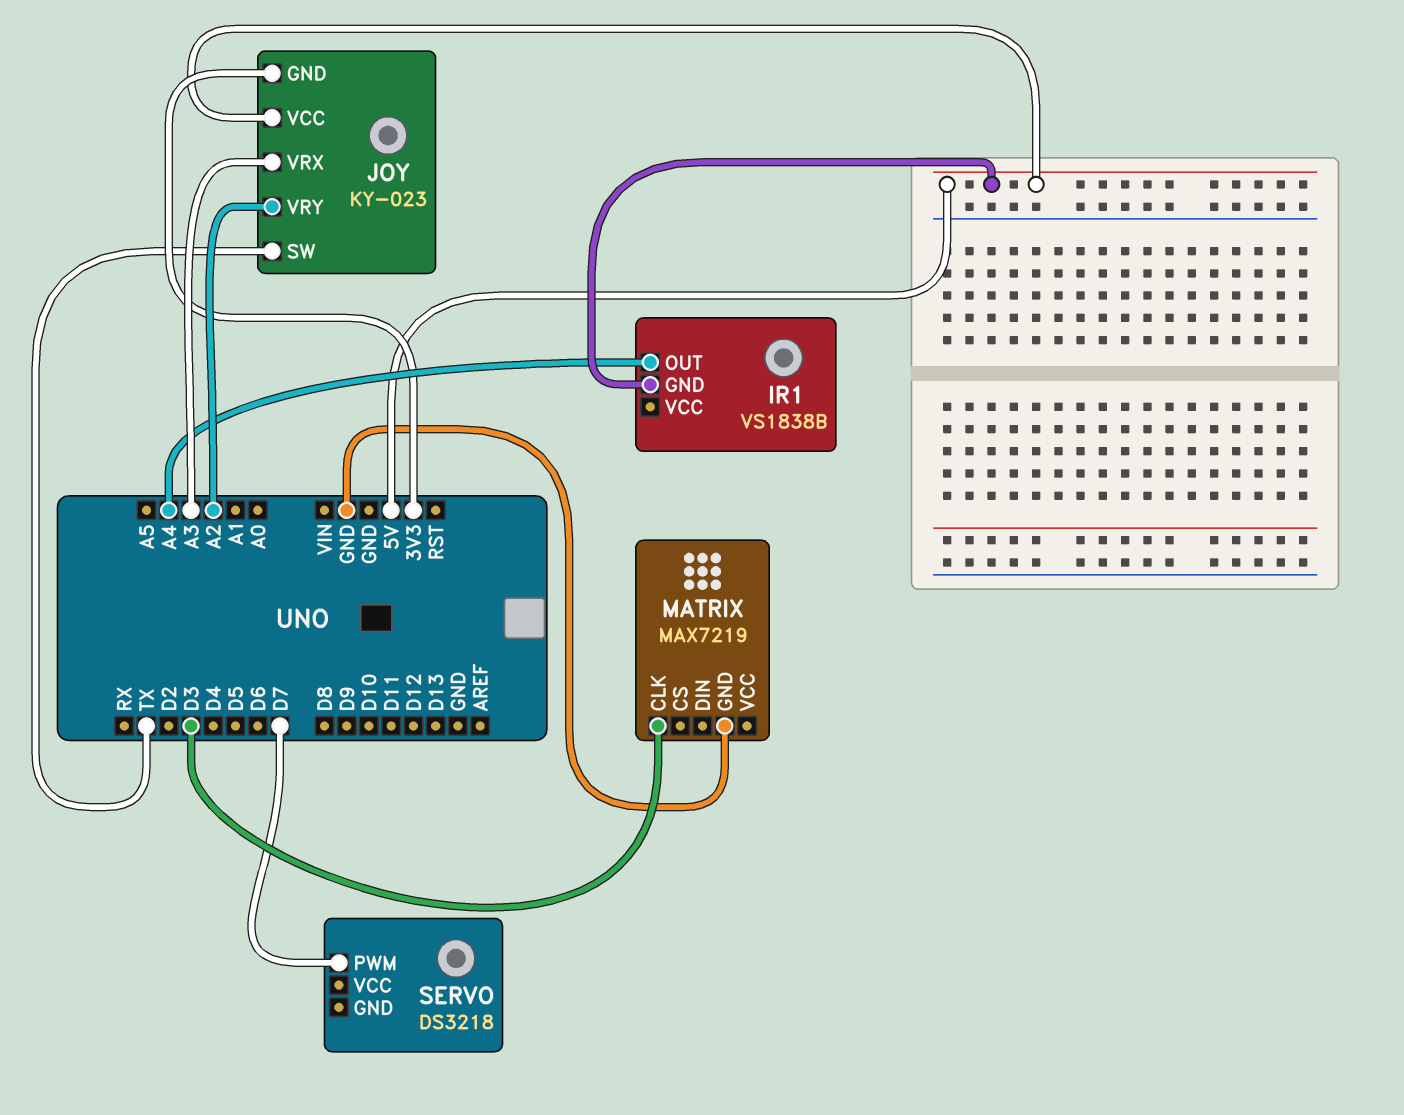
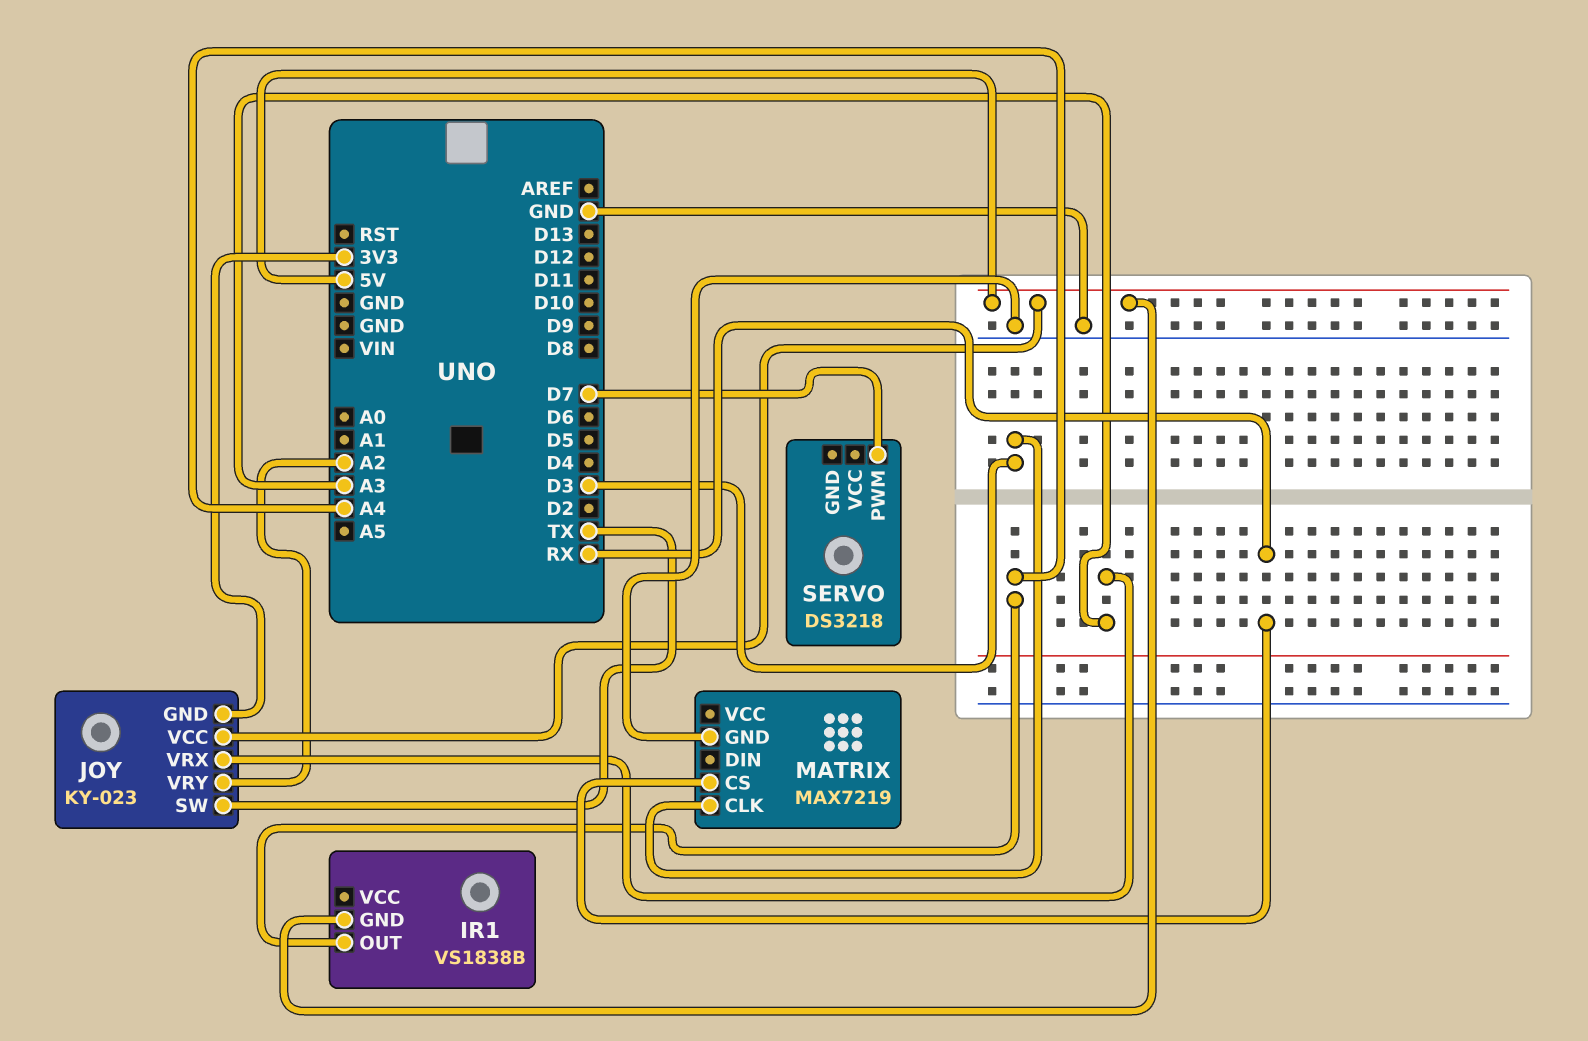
MATRIX pin CS: none -> RX

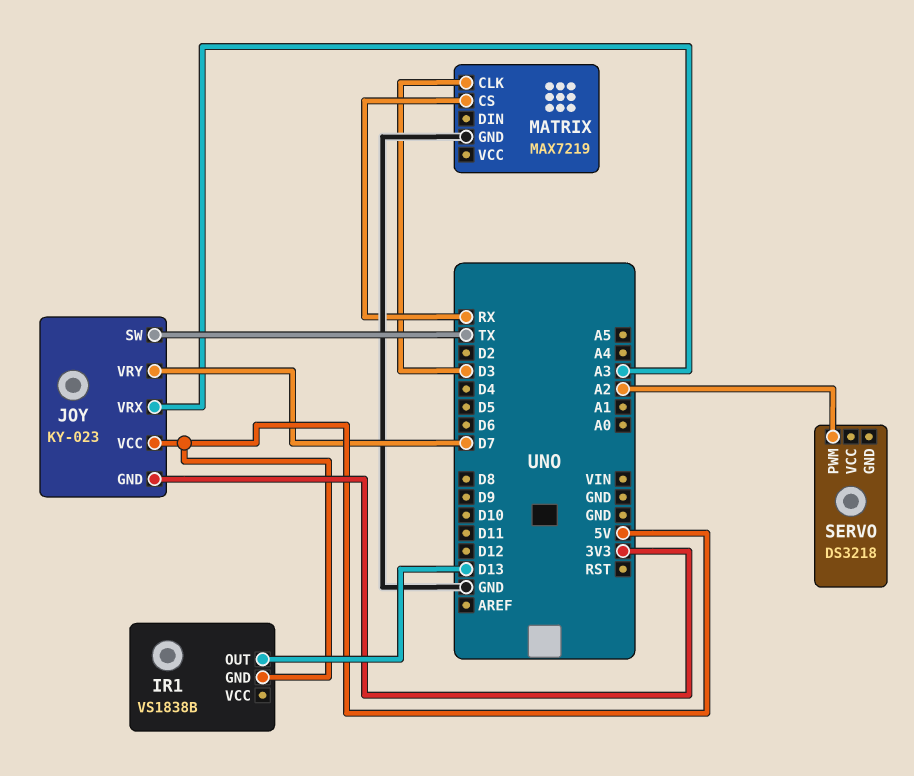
IR1 pin OUT: A4 -> D13
JOY pin VRY: A2 -> D7
SERVO pin PWM: D7 -> A2

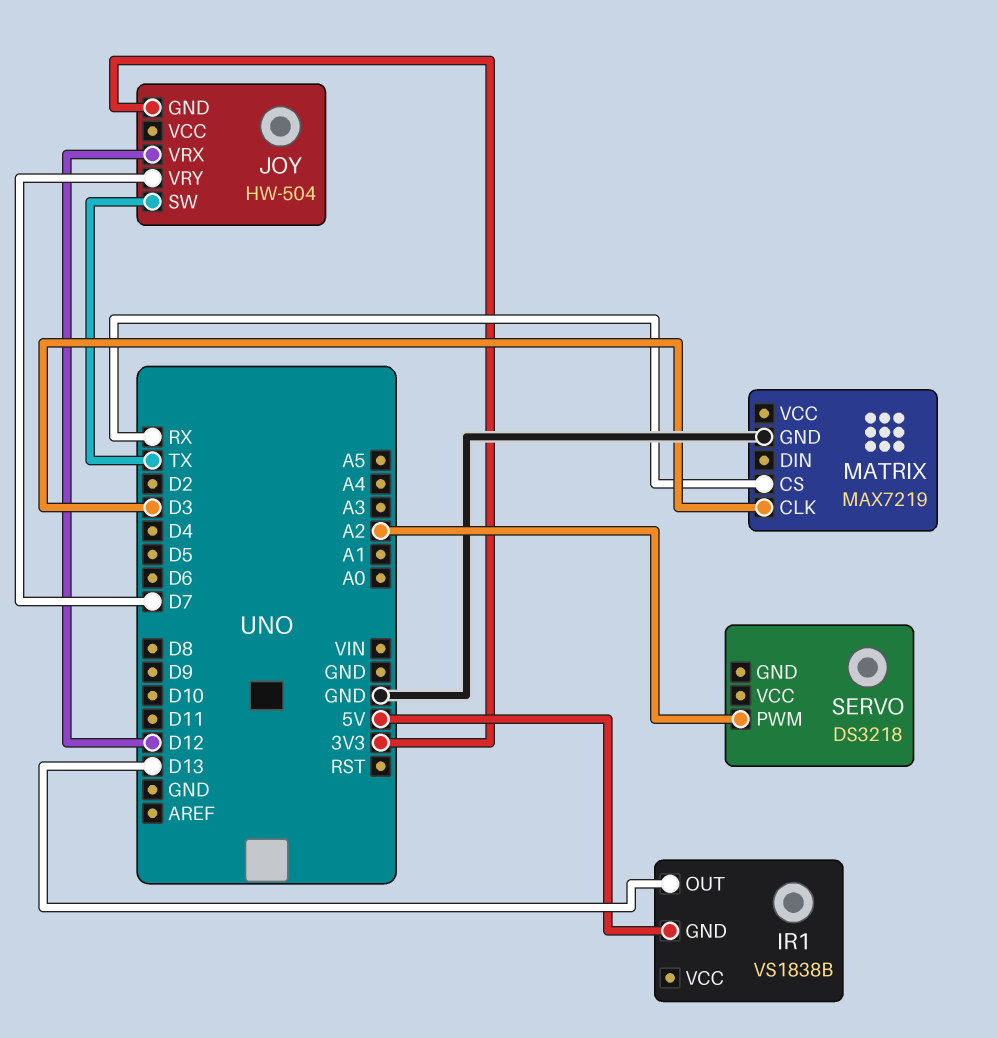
JOY: KY-023 -> HW-504
JOY pin VCC: 5V -> none
JOY pin VRX: A3 -> D12

